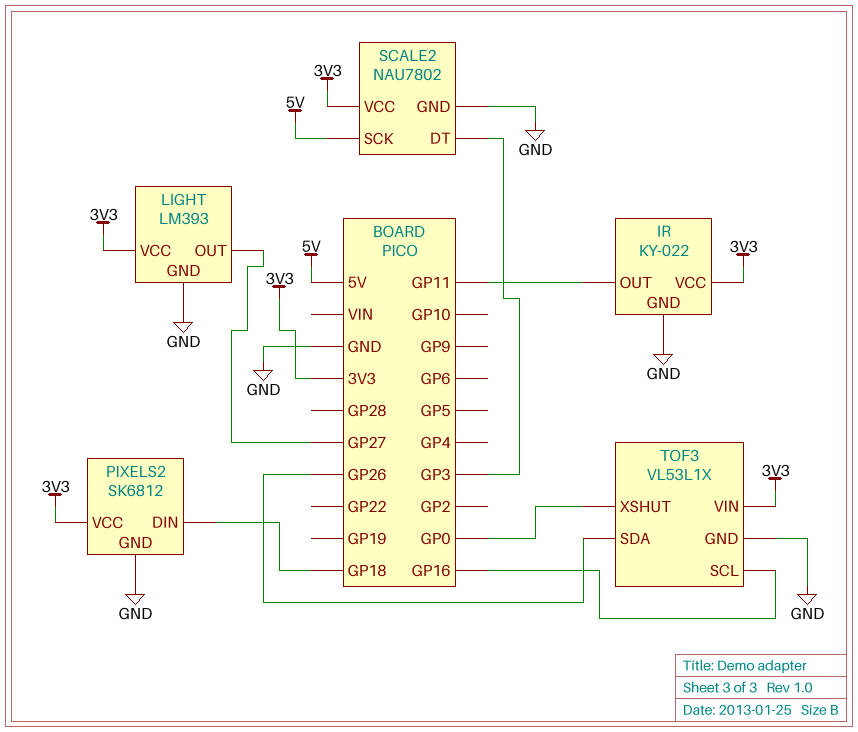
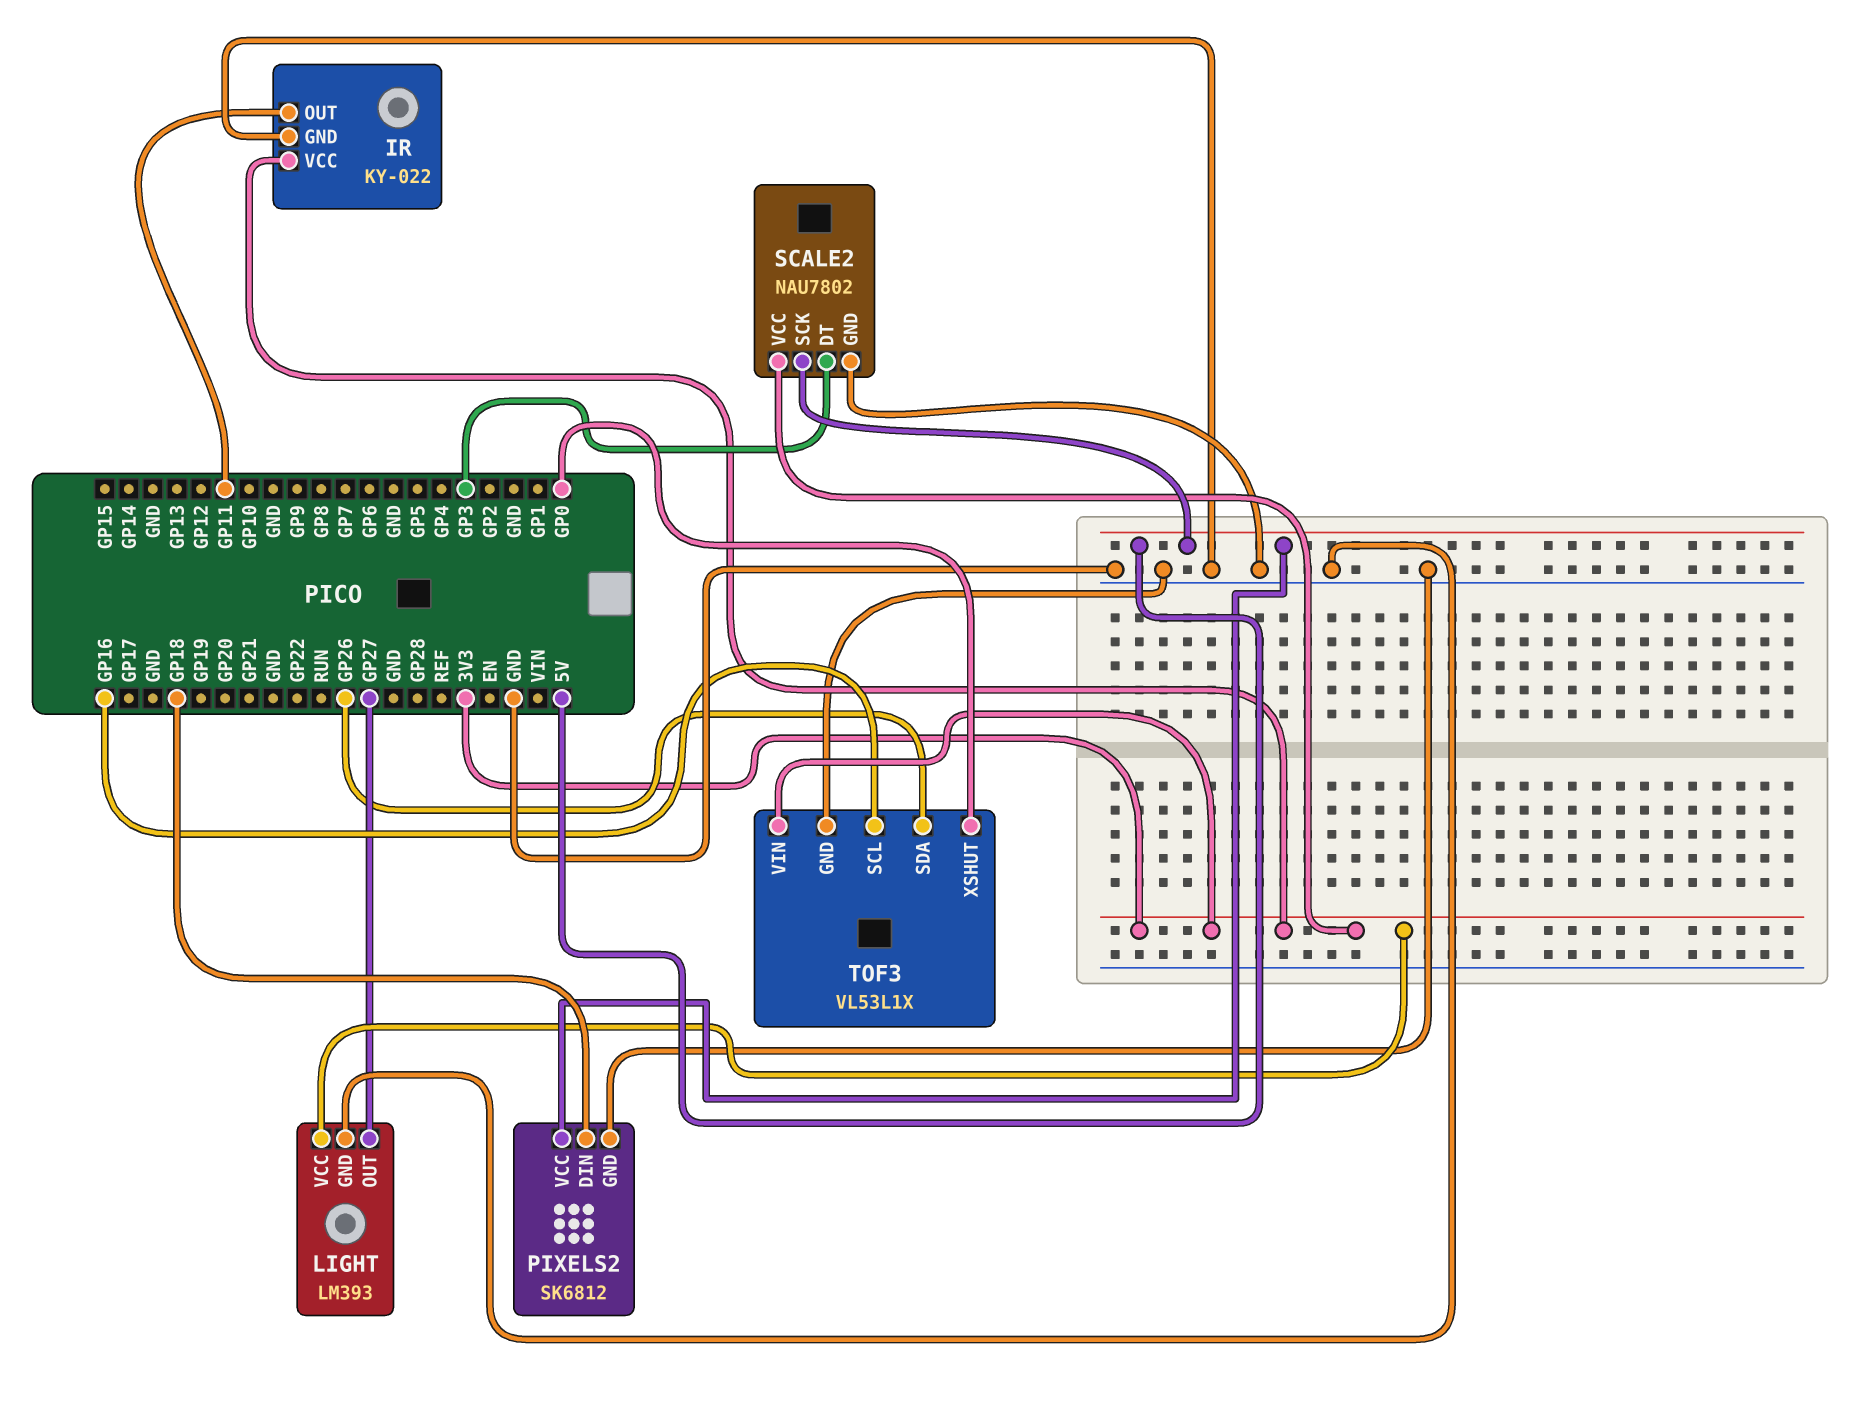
PIXELS2 pin VCC: 3V3 -> 5V

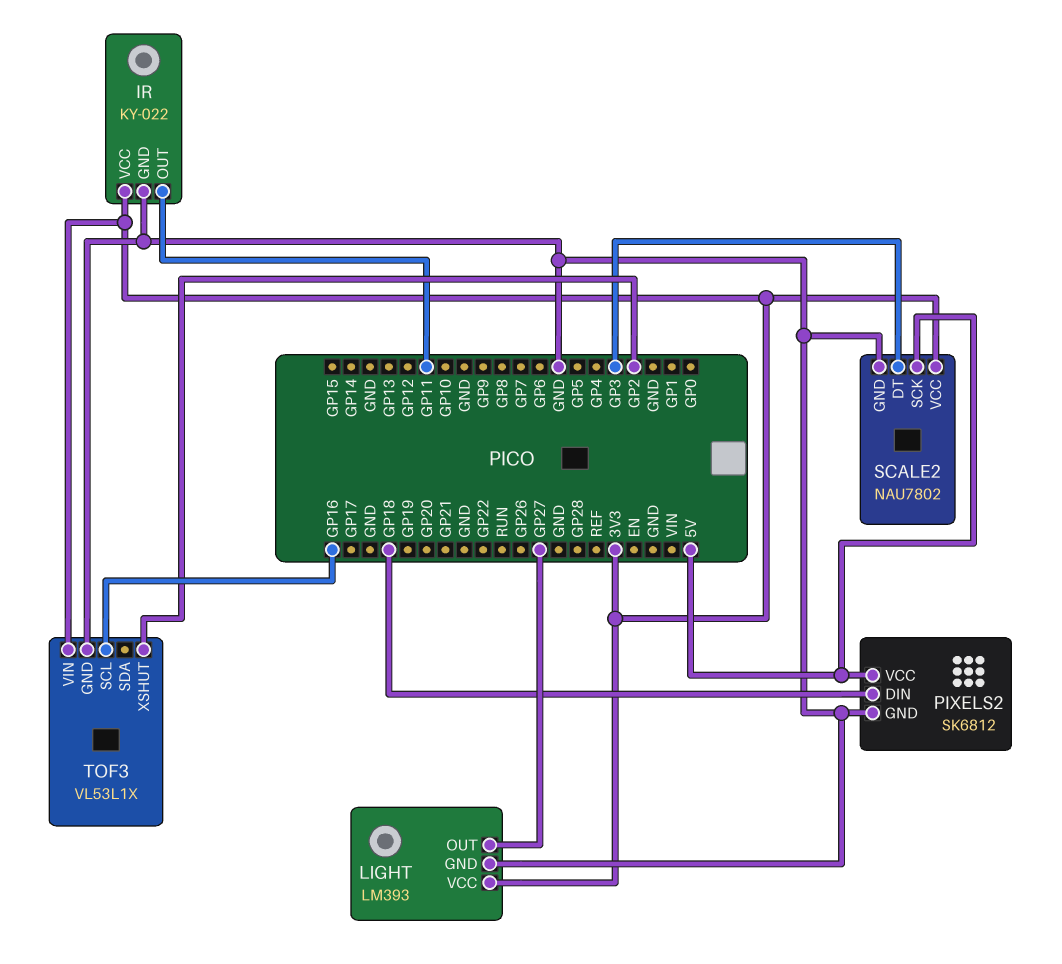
TOF3 pin SDA: GP26 -> none
TOF3 pin XSHUT: GP0 -> GP2

